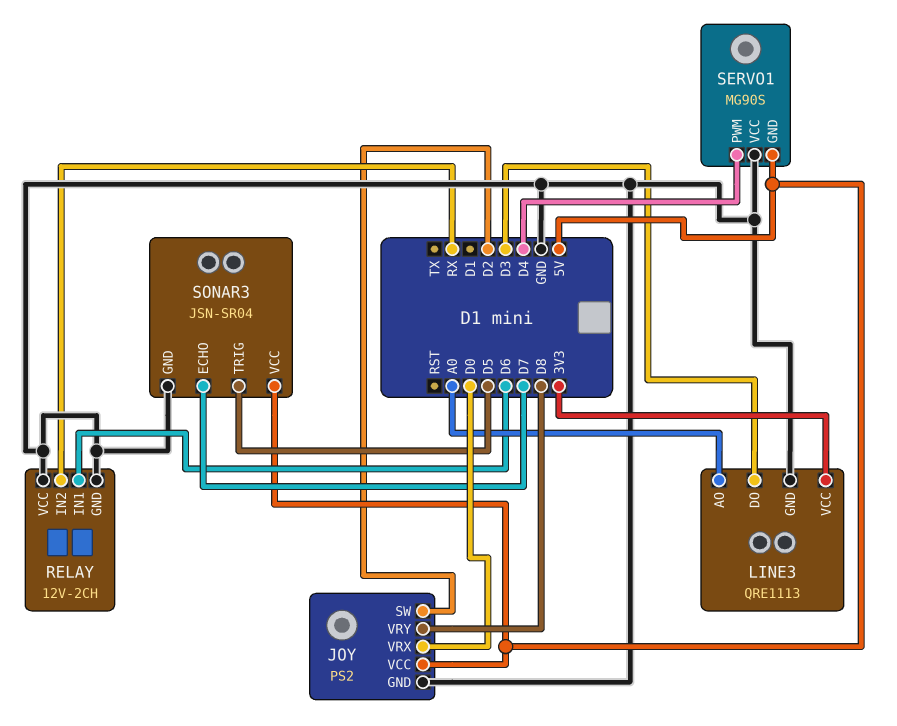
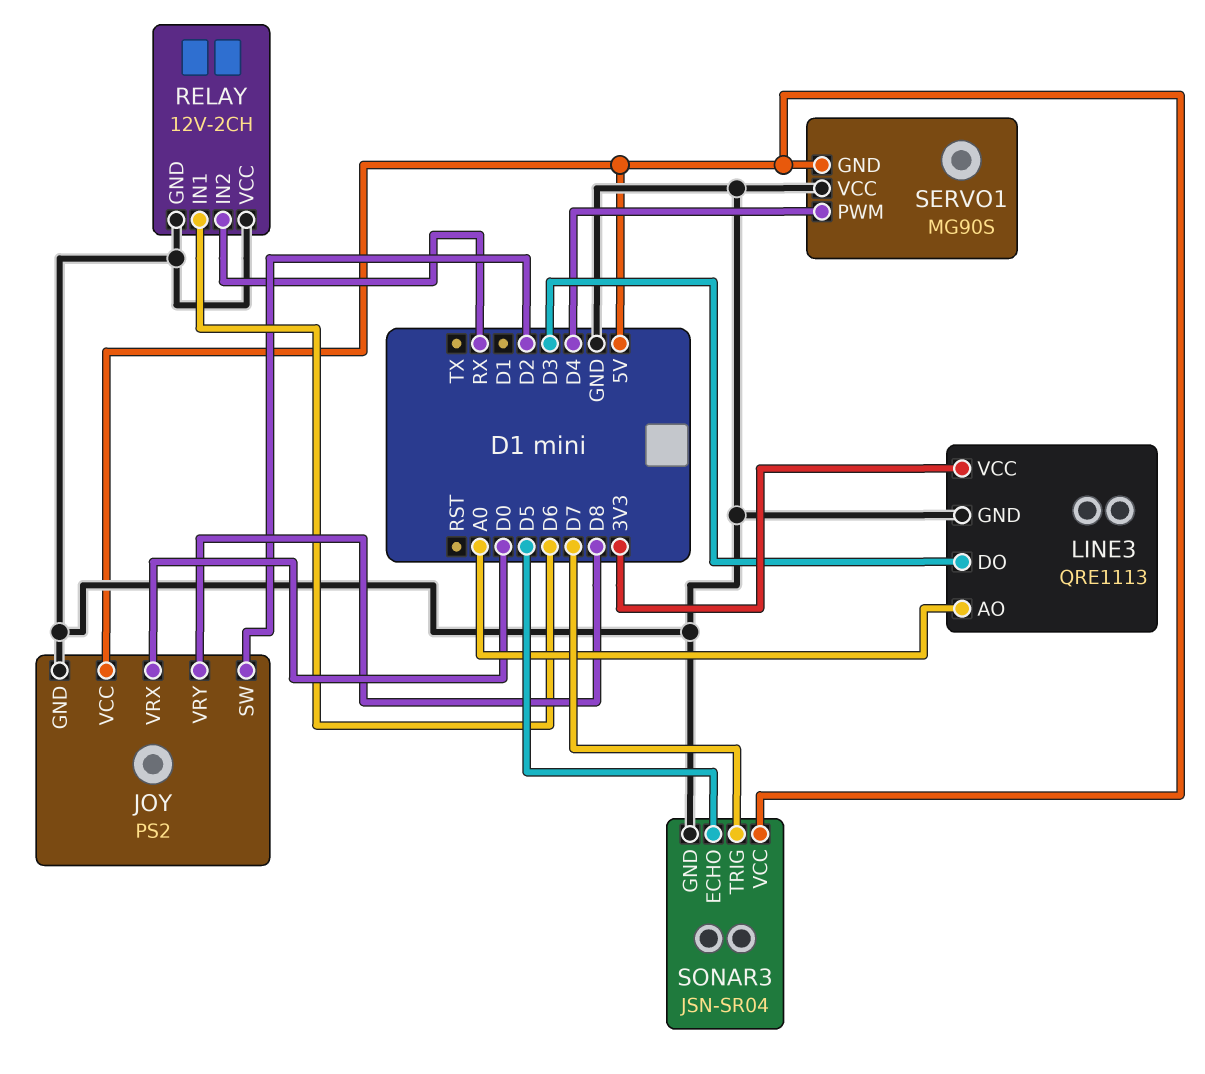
SONAR3 pin ECHO: D7 -> D5
SONAR3 pin TRIG: D5 -> D7

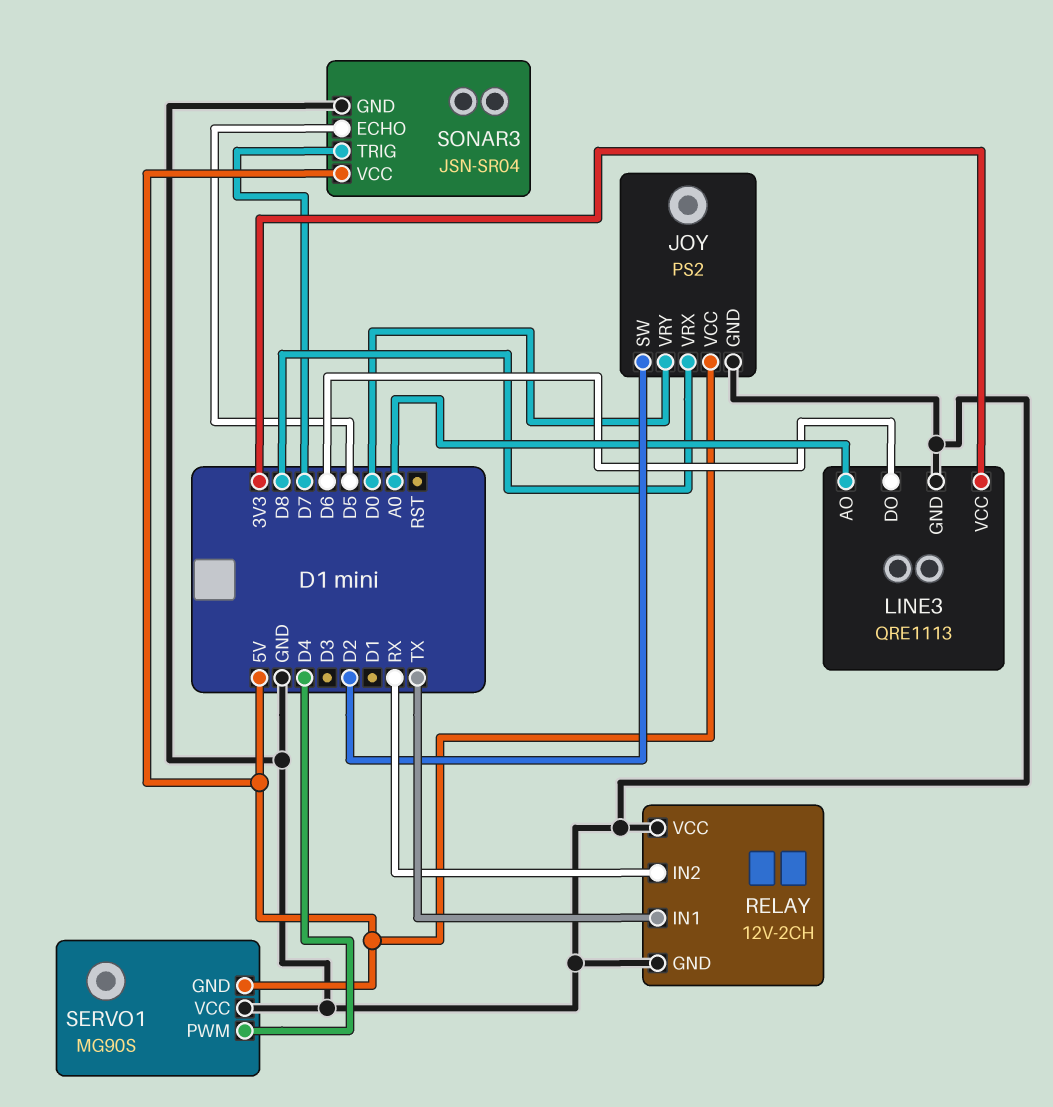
JOY pin VRX: D0 -> D8
JOY pin VRY: D8 -> D0
LINE3 pin DO: D3 -> D6
RELAY pin IN1: D6 -> TX

